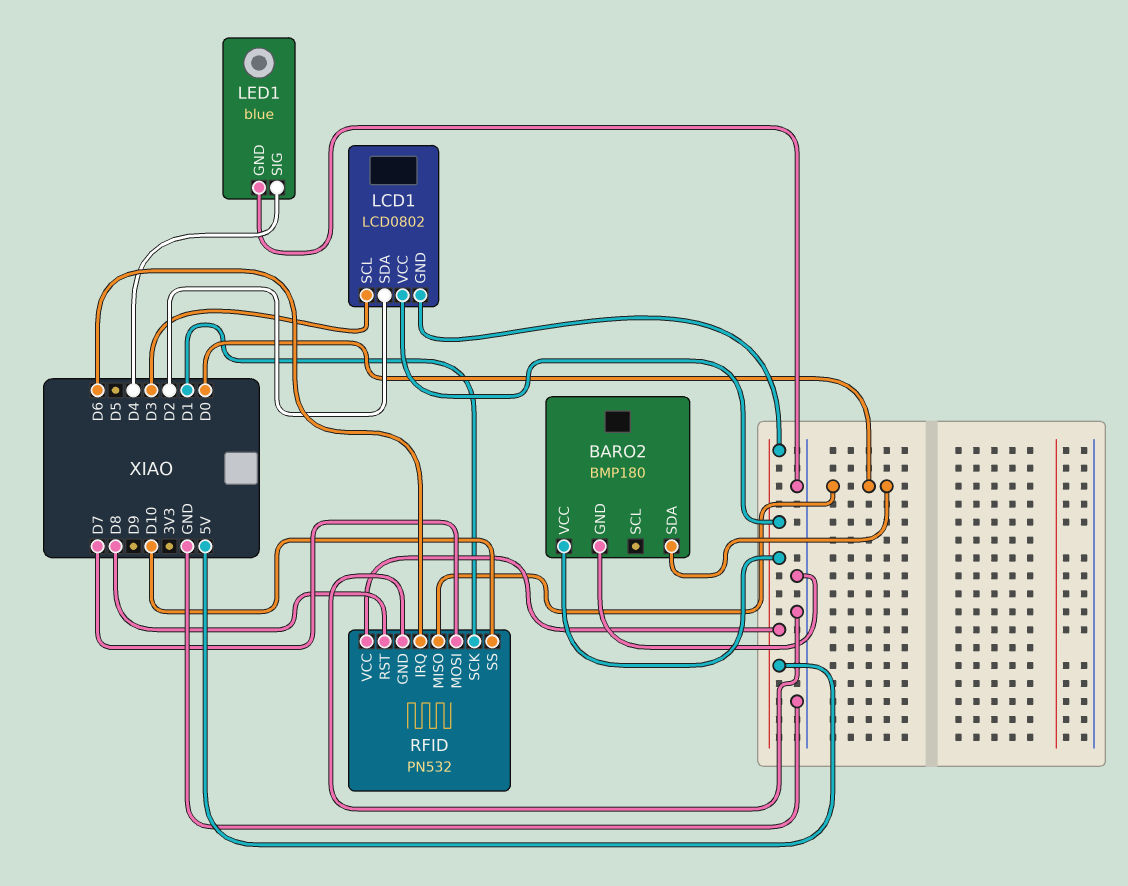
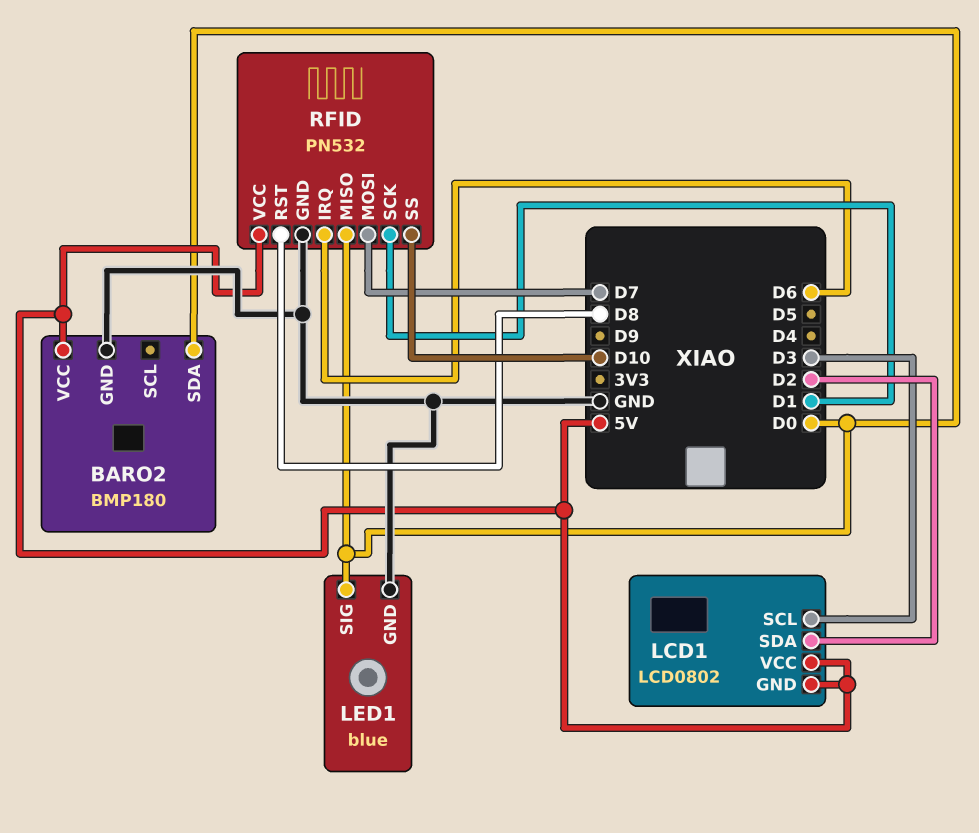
LED1 pin SIG: D4 -> D0

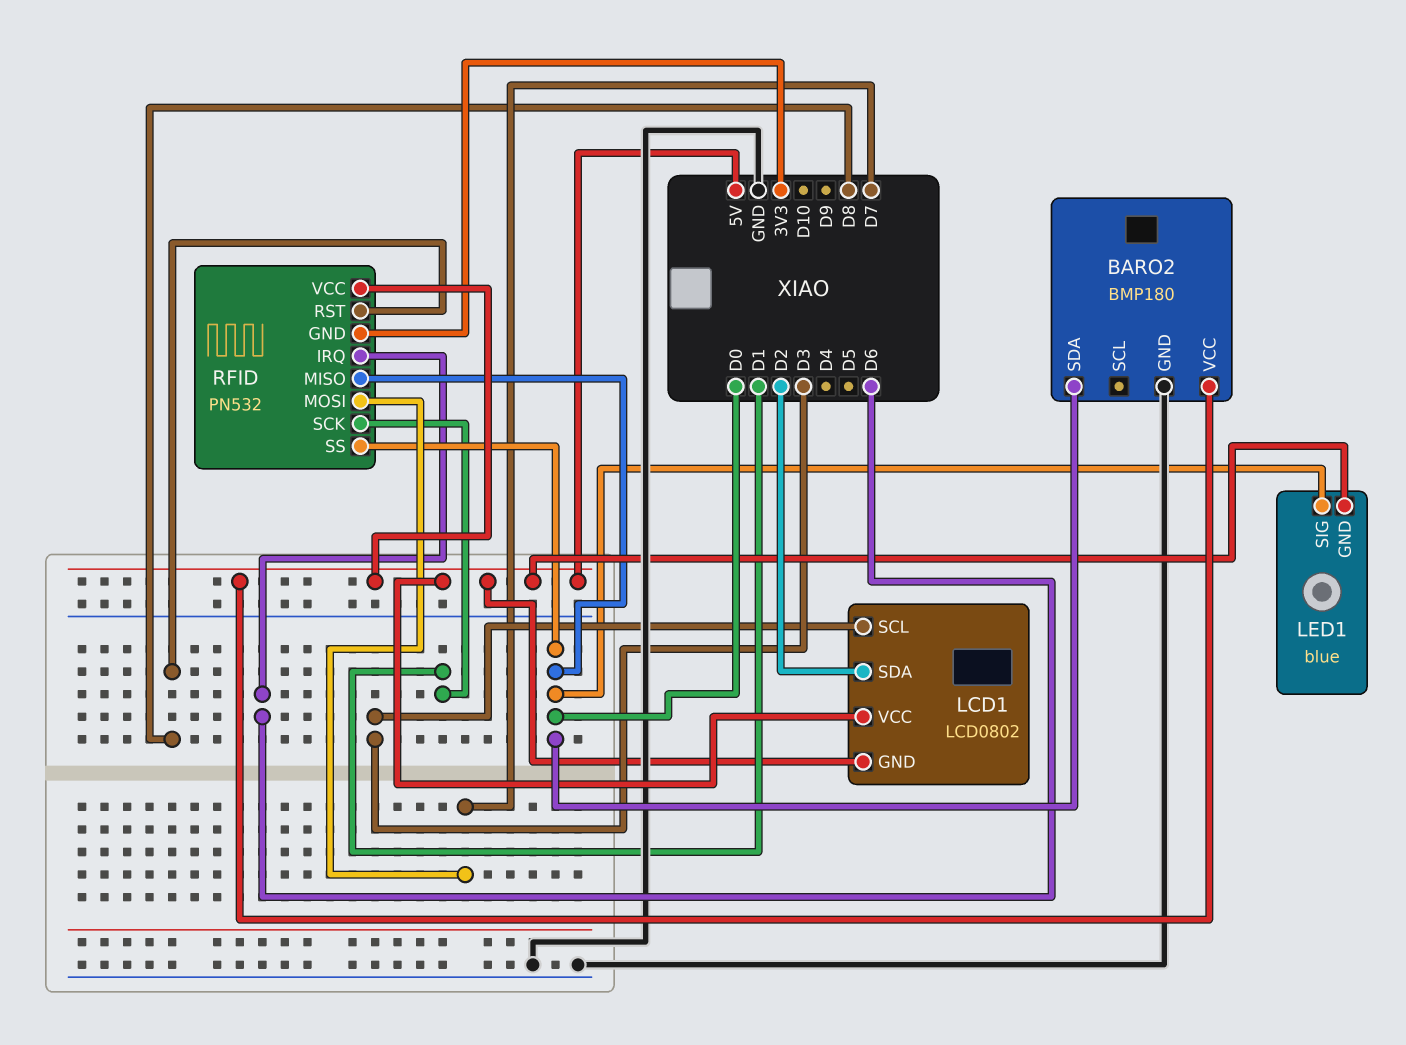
LED1 pin GND: GND -> 5V
RFID pin GND: GND -> 3V3
RFID pin SS: D10 -> D0

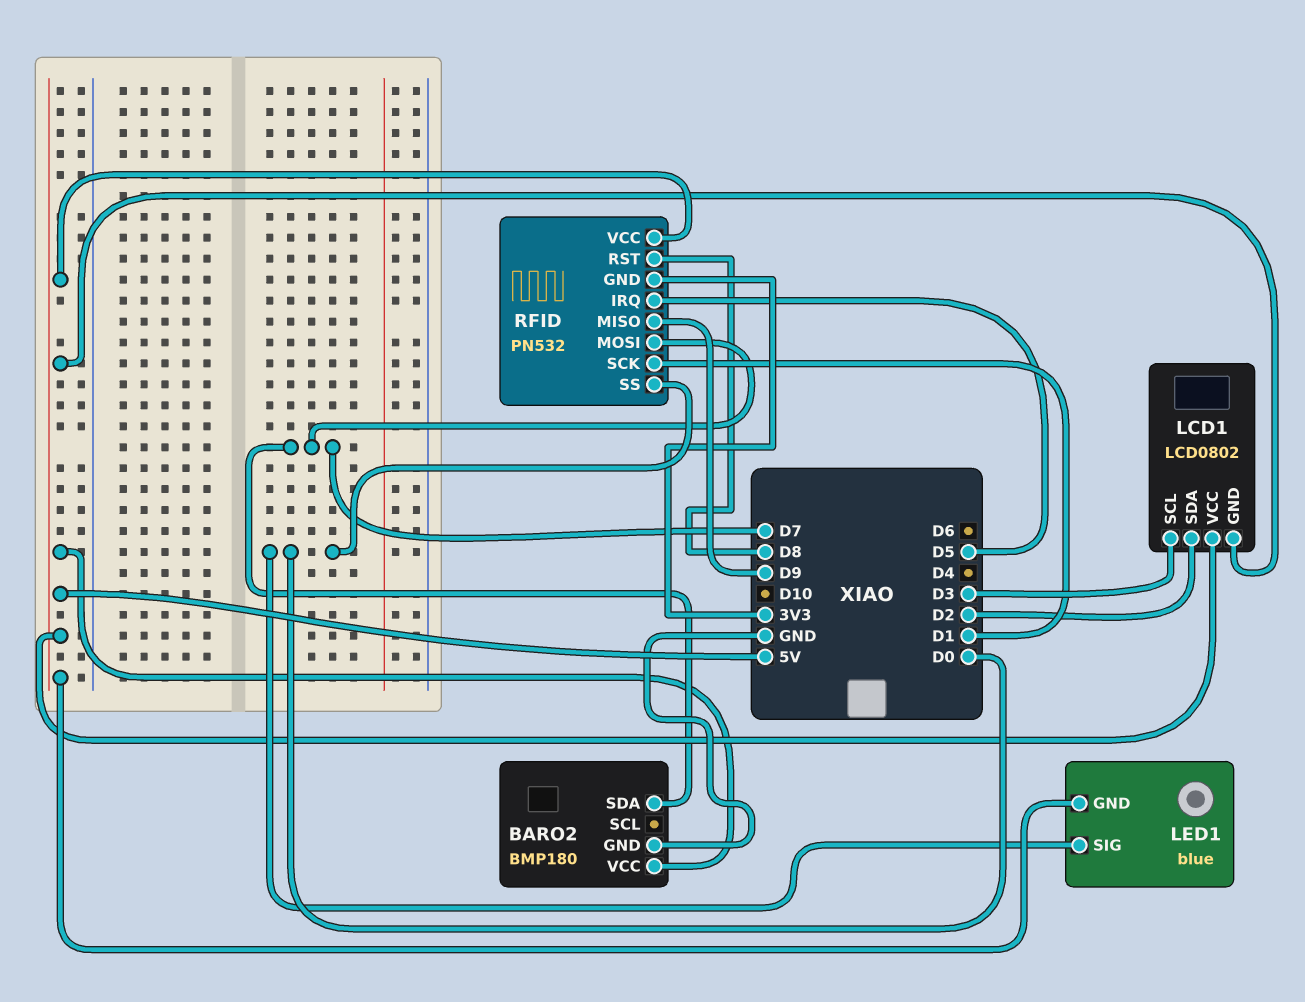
BARO2 pin SDA: D0 -> D7
RFID pin IRQ: D6 -> D5
RFID pin MISO: D0 -> D9

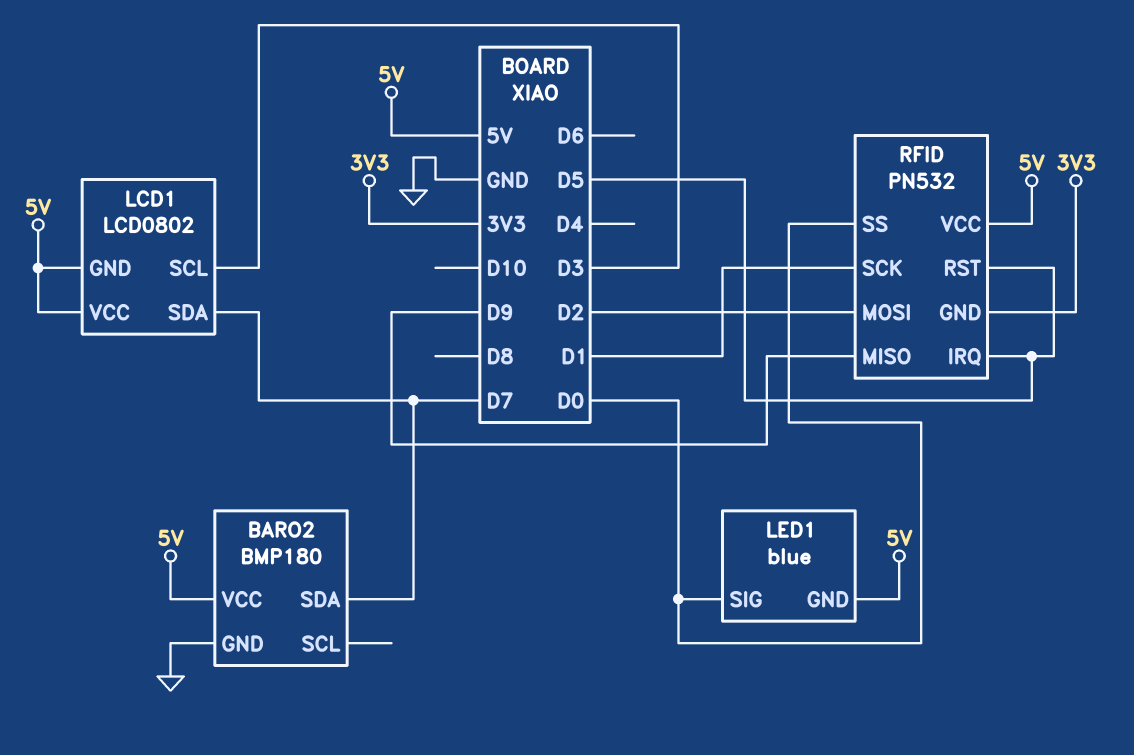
LCD1 pin SDA: D2 -> D7
RFID pin MOSI: D7 -> D2
RFID pin RST: D8 -> D5

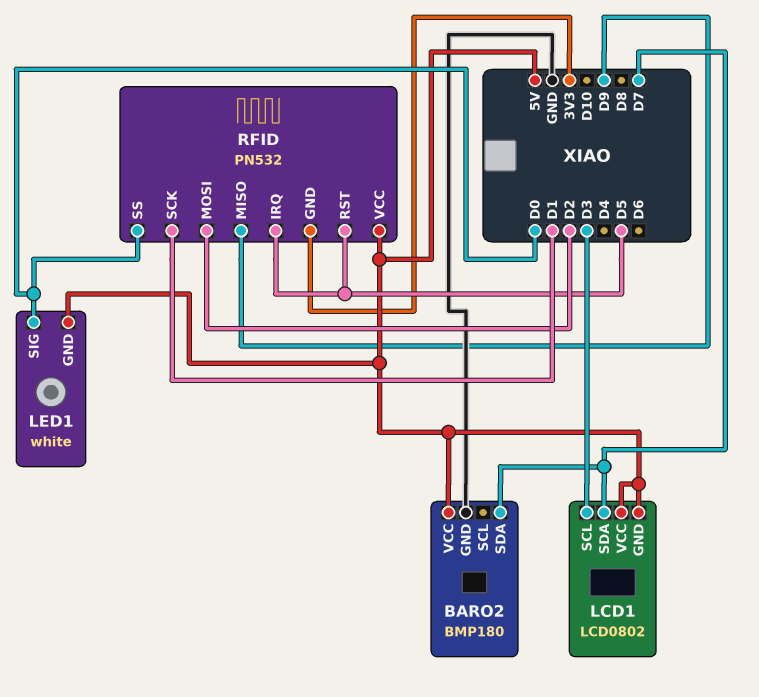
LED1: blue -> white

